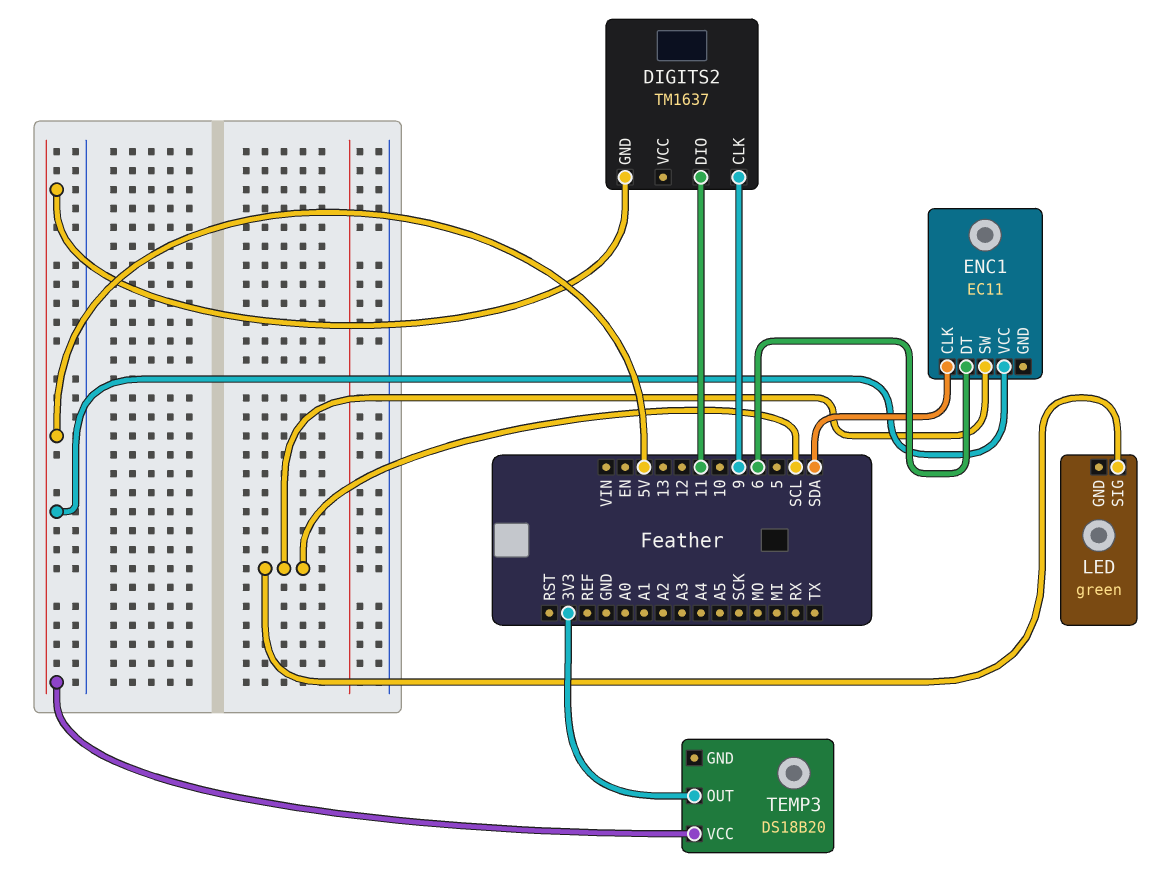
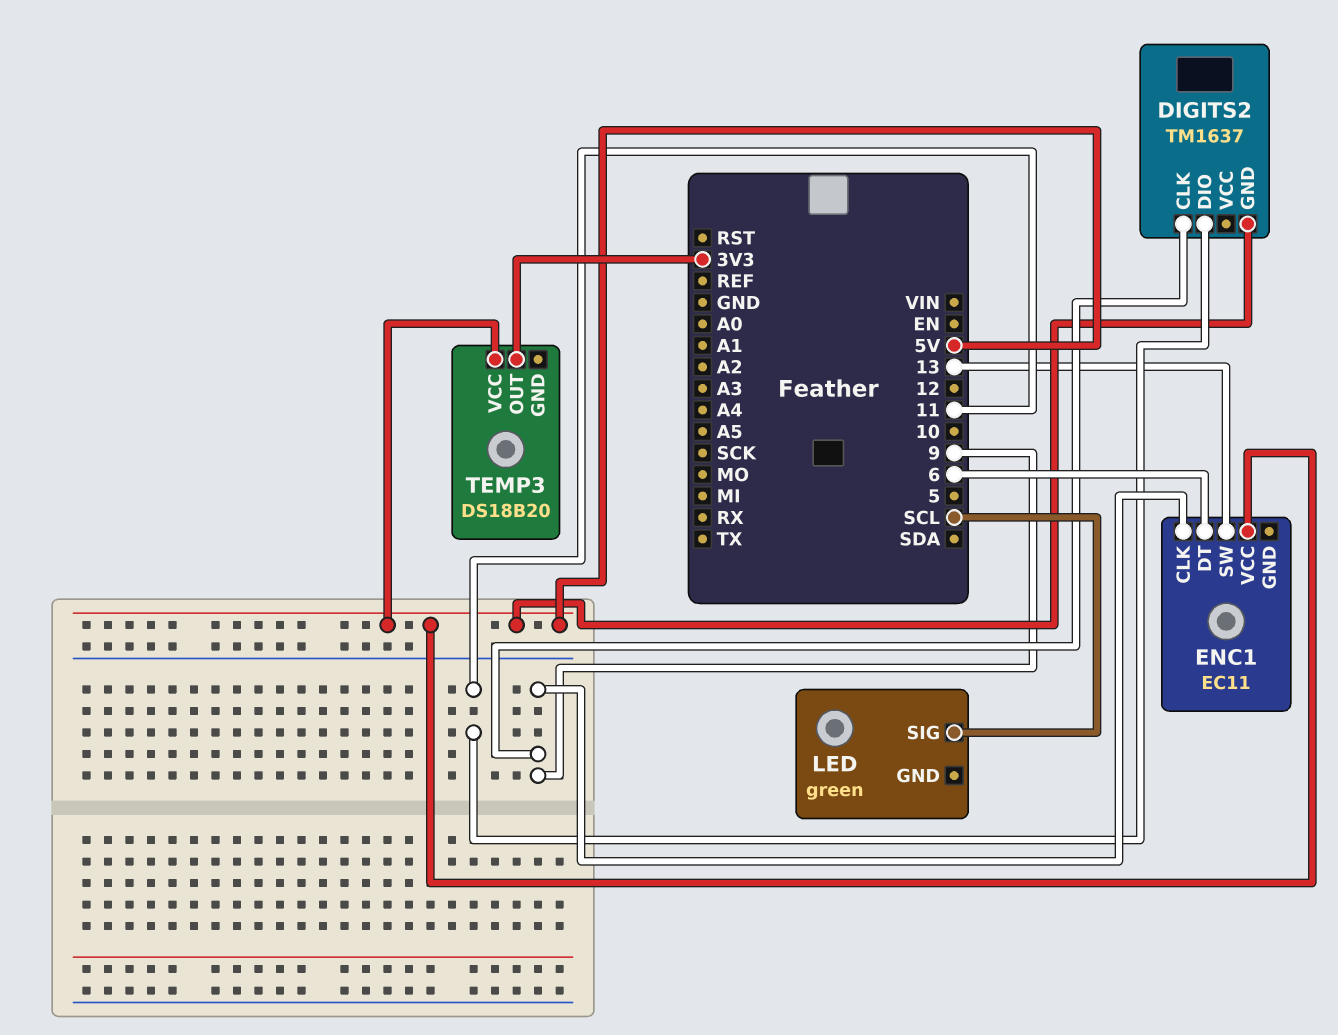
ENC1 pin CLK: SDA -> 9
ENC1 pin SW: SCL -> 13

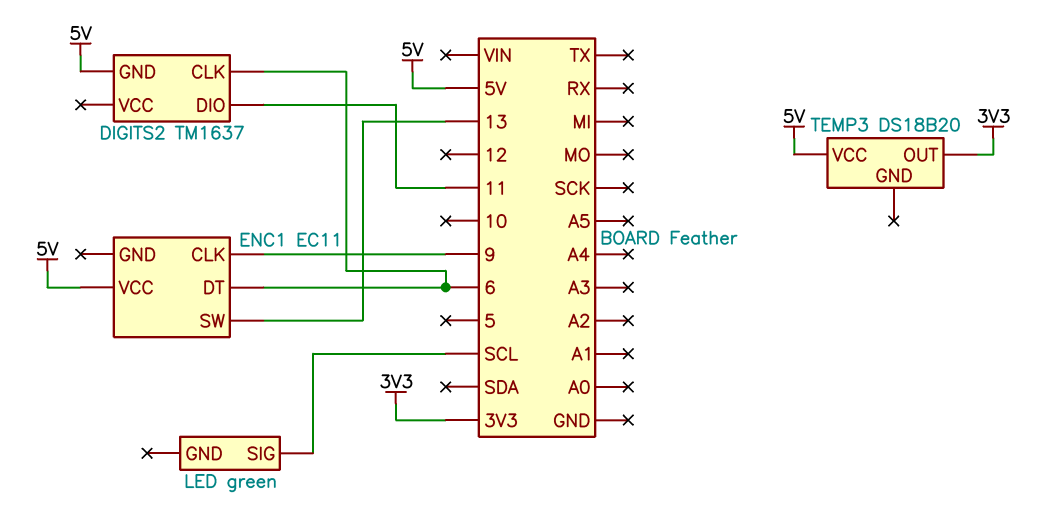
DIGITS2 pin CLK: 9 -> 6

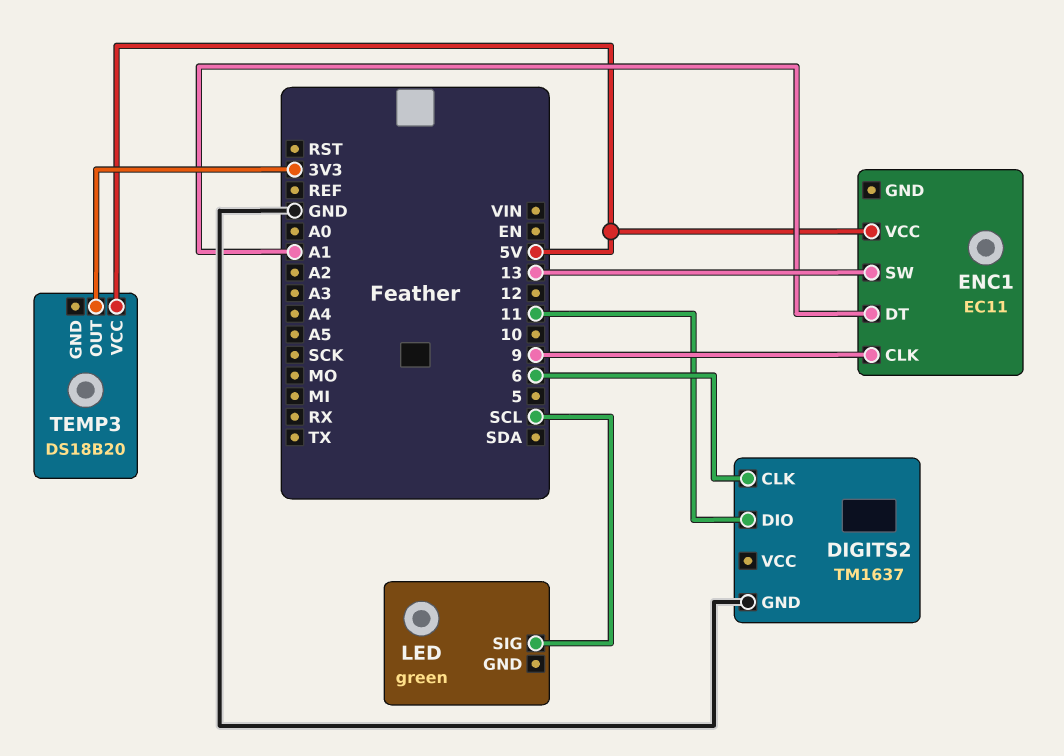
DIGITS2 pin GND: 5V -> GND
ENC1 pin DT: 6 -> A1

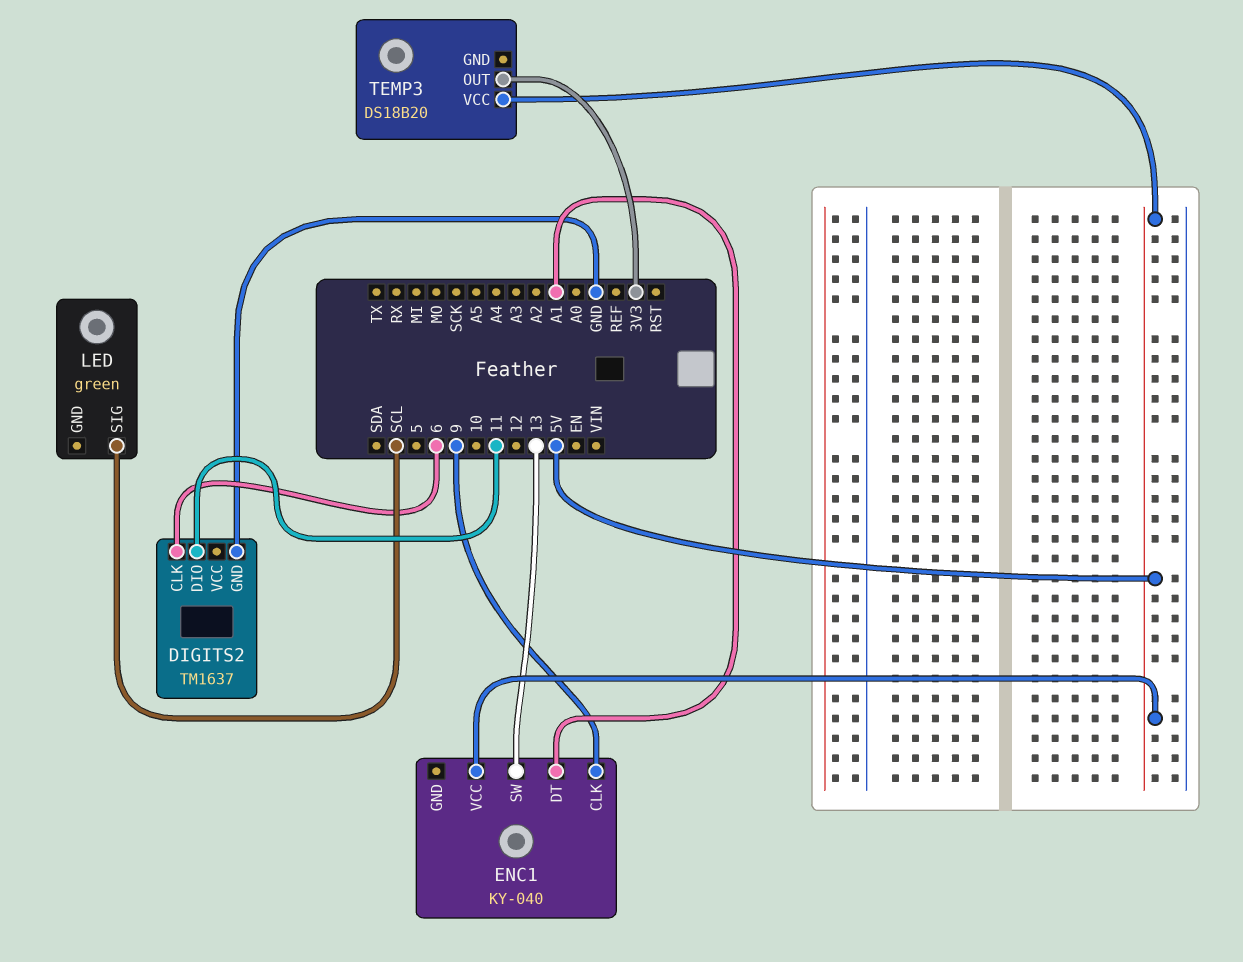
ENC1: EC11 -> KY-040

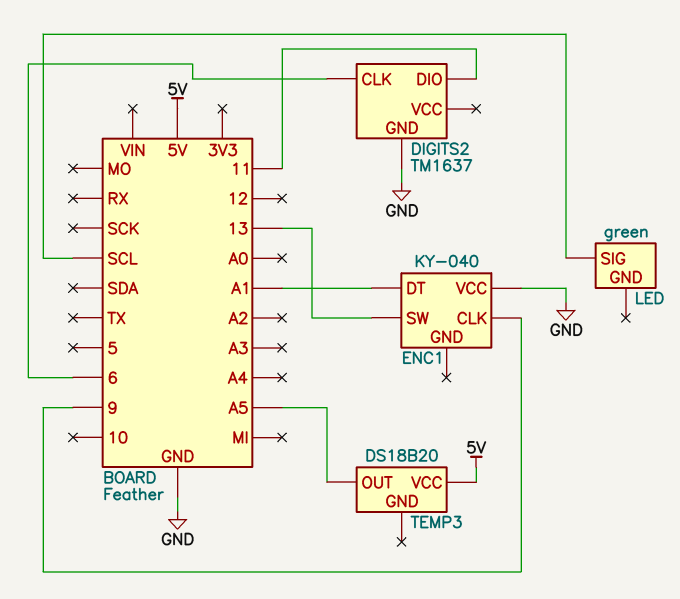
ENC1 pin VCC: 5V -> GND
TEMP3 pin OUT: 3V3 -> A5

